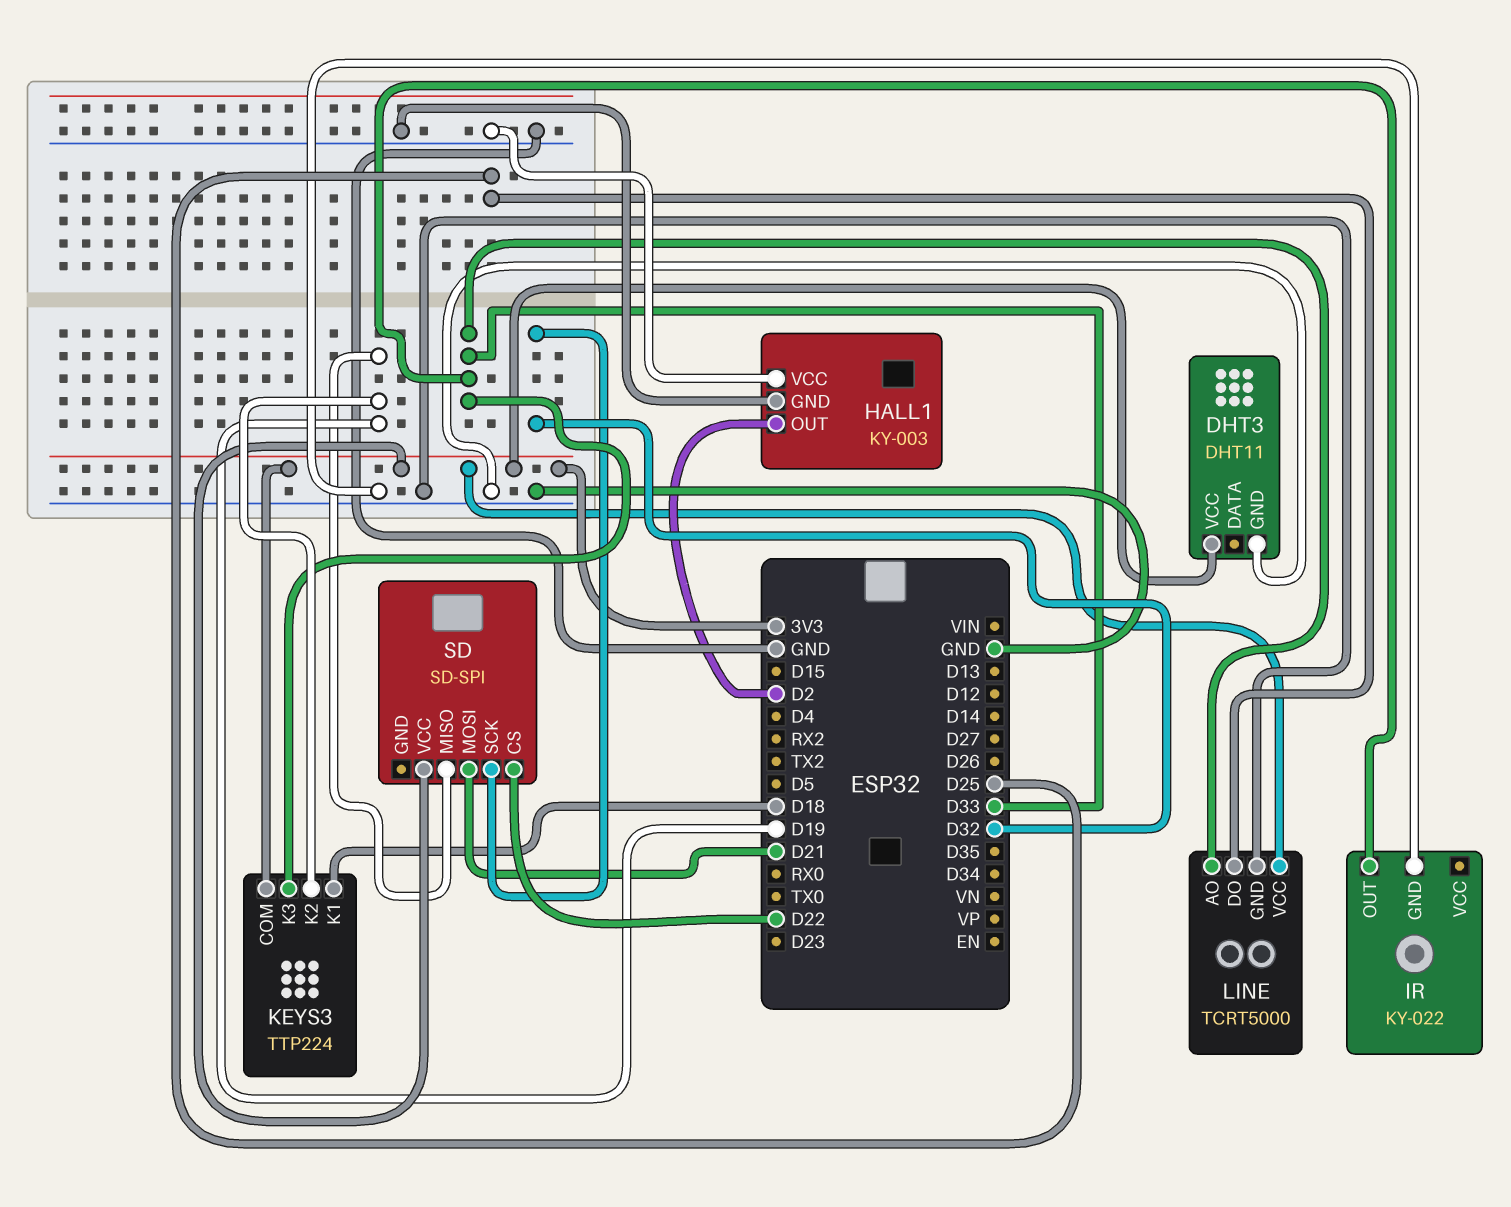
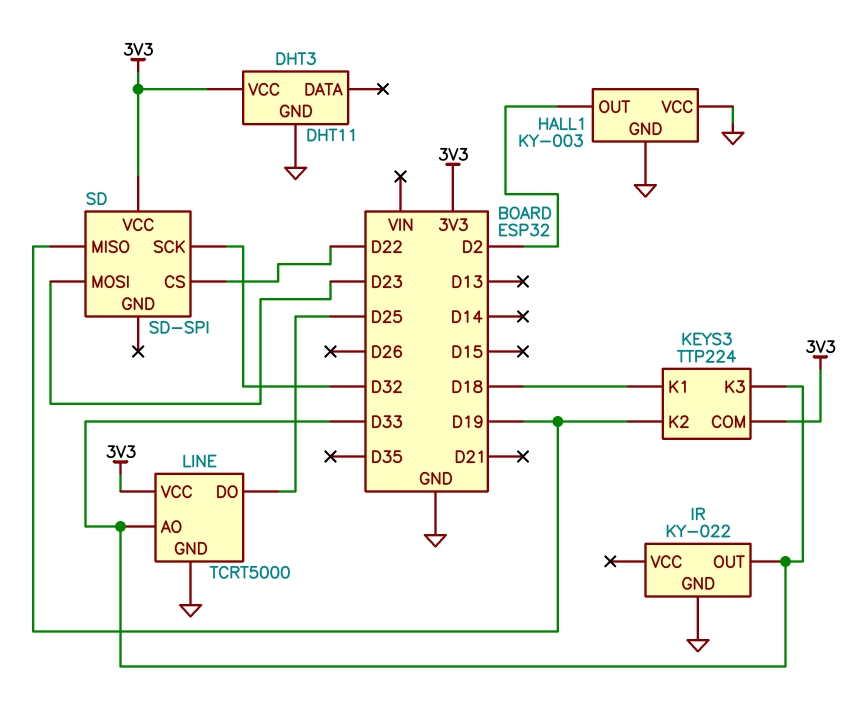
SD pin MOSI: D21 -> D23

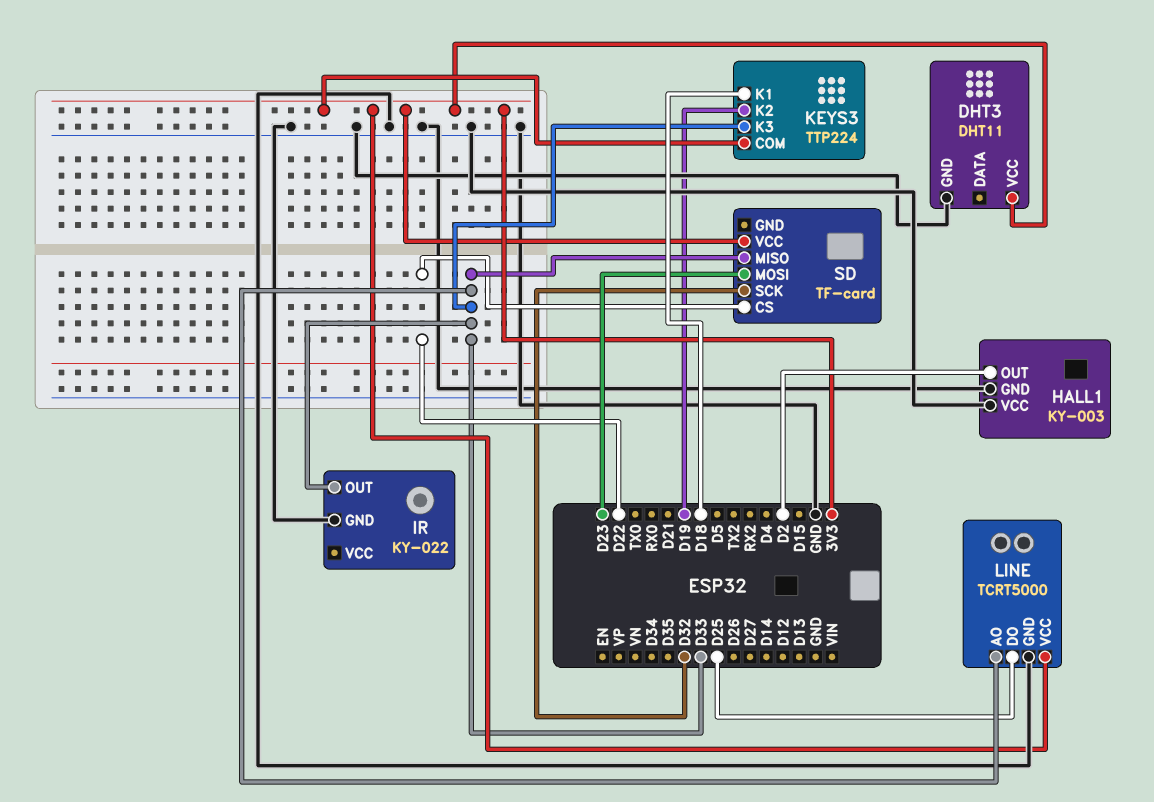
SD: SD-SPI -> TF-card
SD pin MISO: D19 -> D33

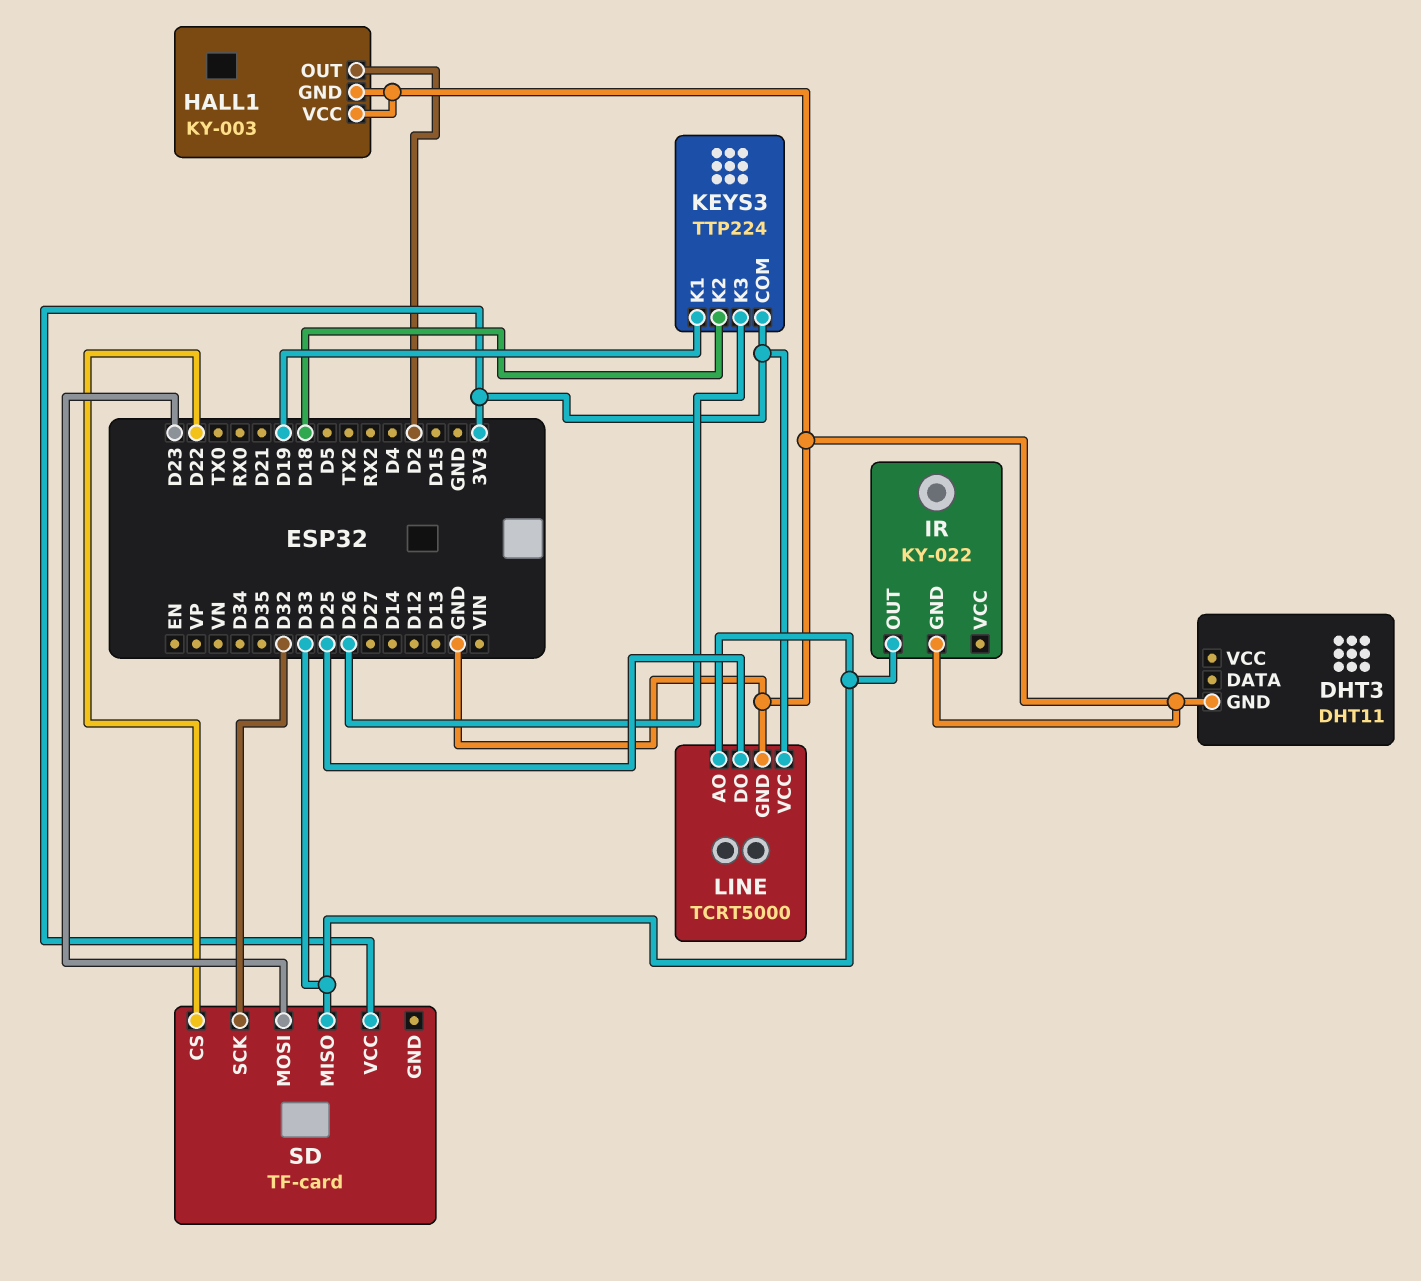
DHT3 pin VCC: 3V3 -> none
KEYS3 pin K1: D18 -> D19
KEYS3 pin K2: D19 -> D18
KEYS3 pin K3: D33 -> D26

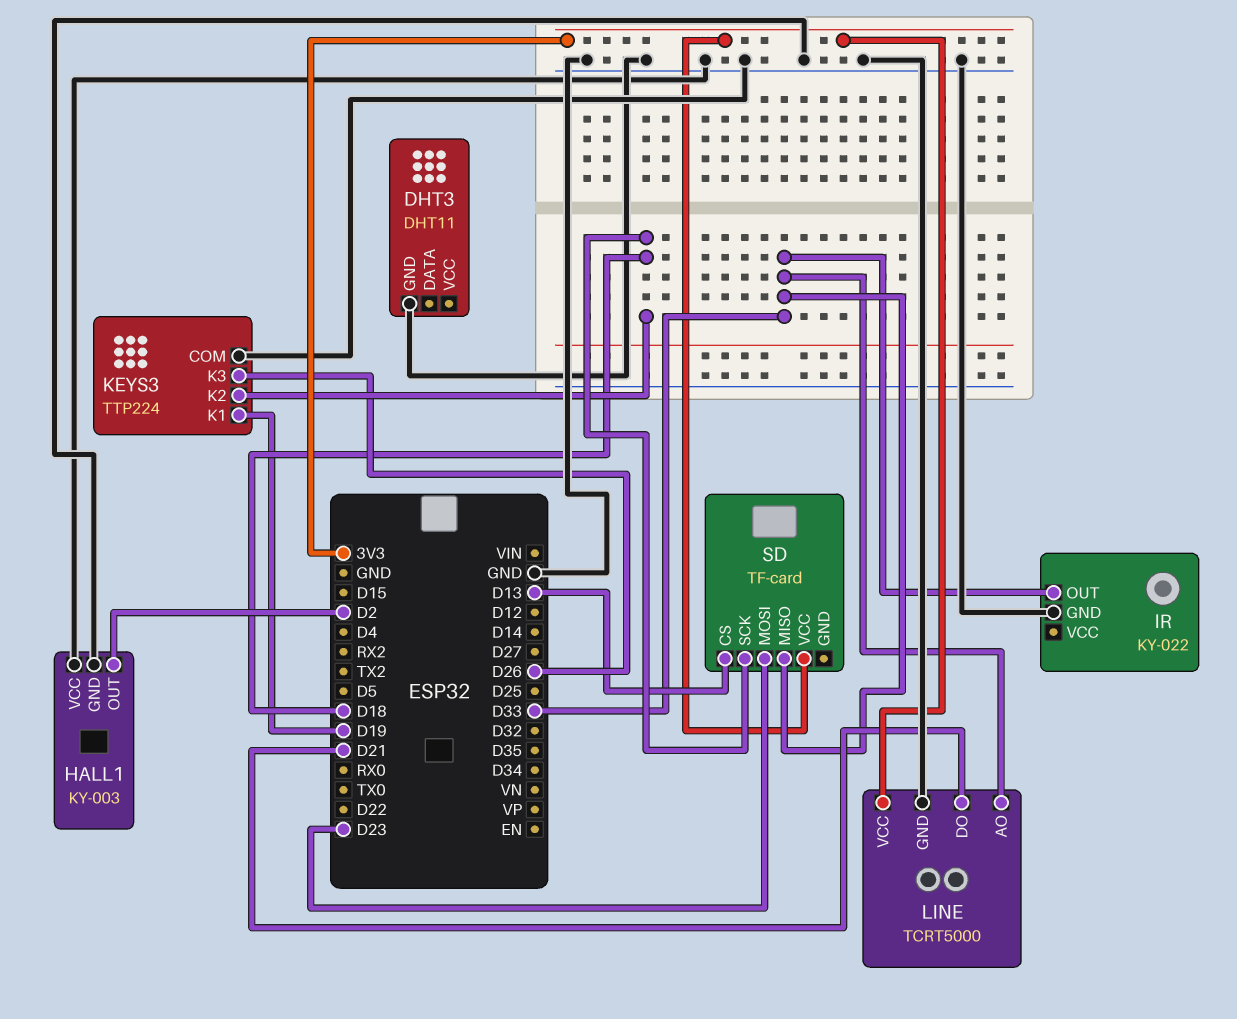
KEYS3 pin COM: 3V3 -> GND
LINE pin DO: D25 -> D21
SD pin CS: D22 -> D13
SD pin SCK: D32 -> D18

